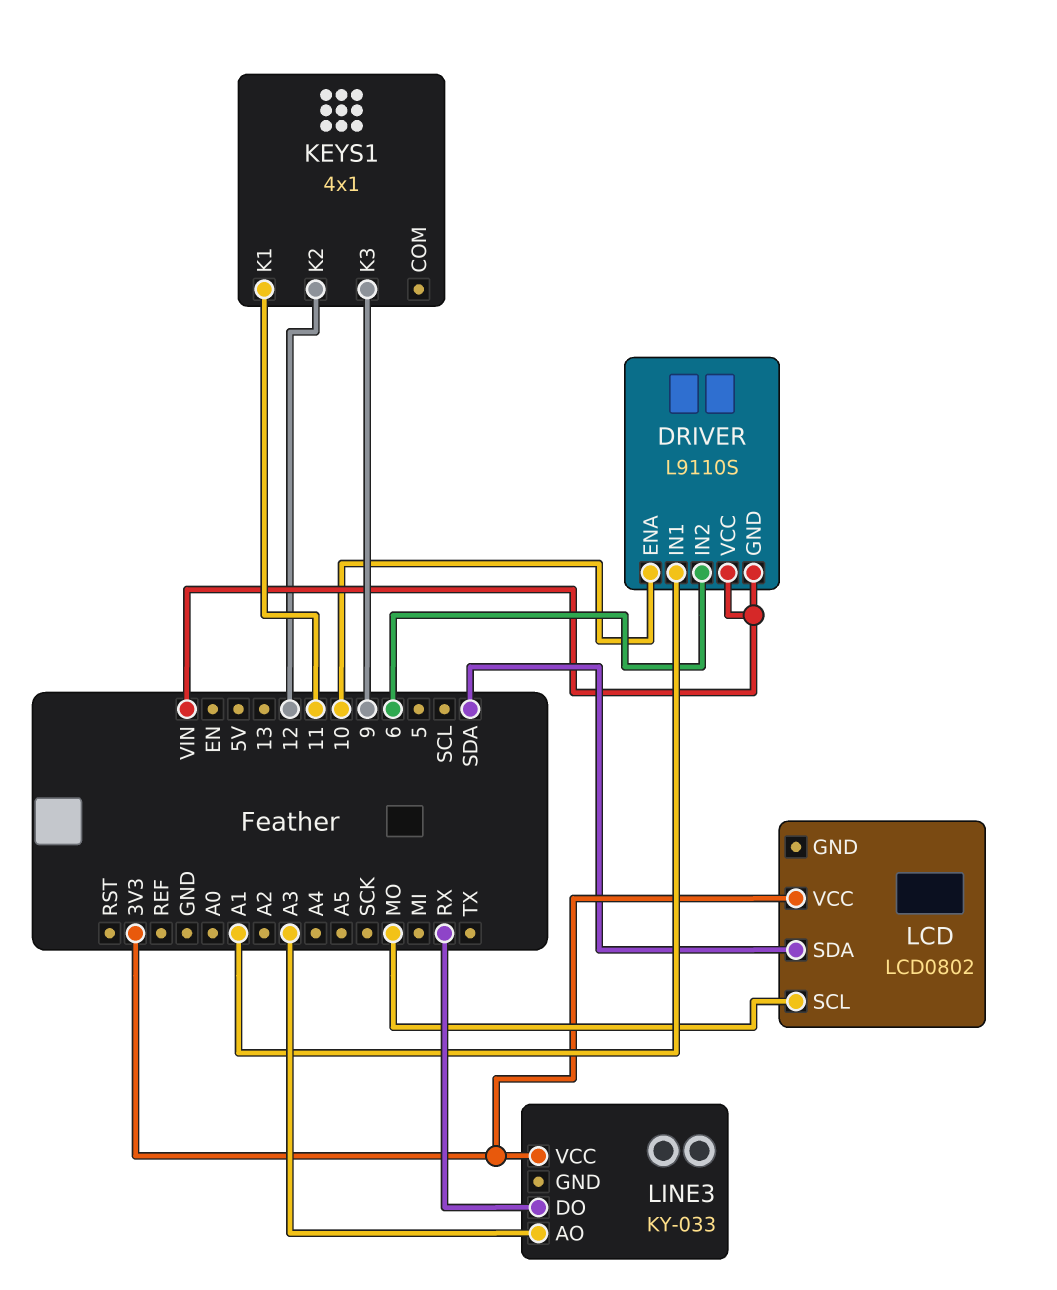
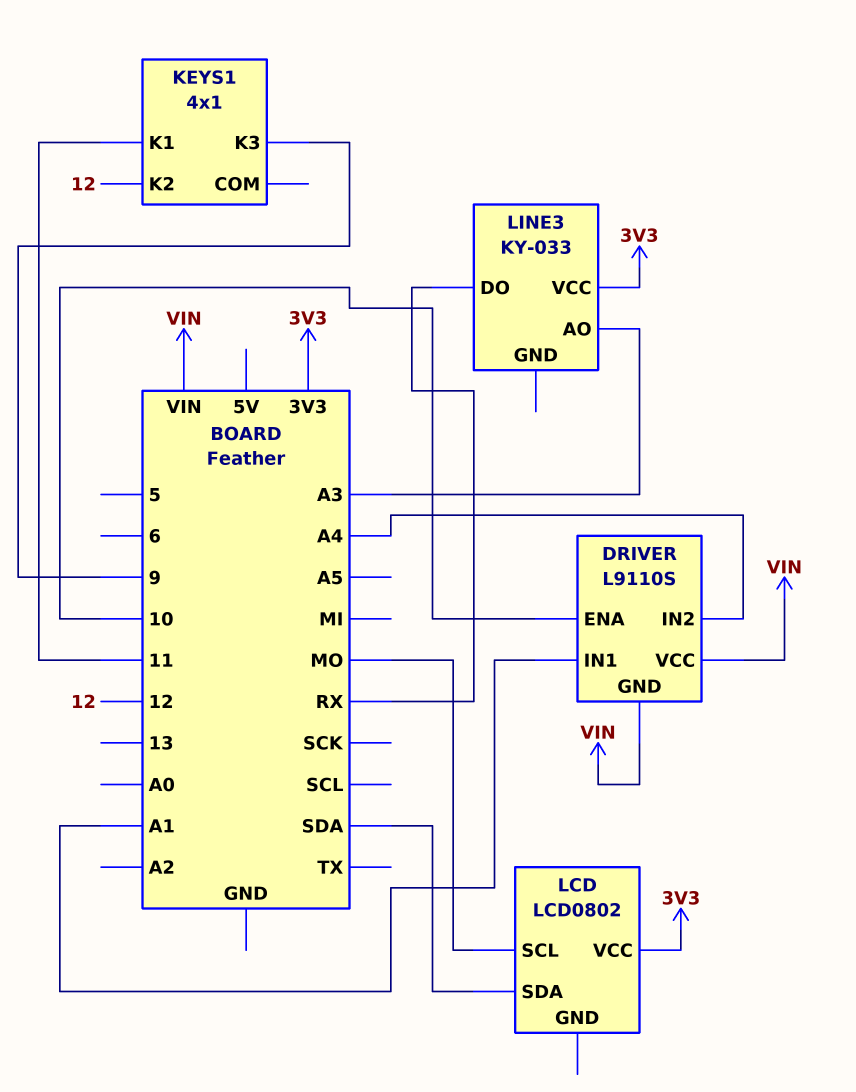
DRIVER pin IN2: 6 -> A4

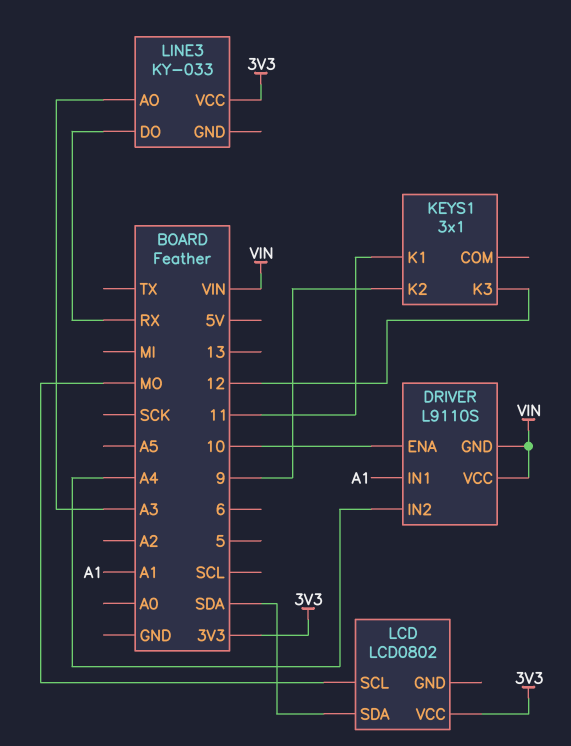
KEYS1: 4x1 -> 3x1
KEYS1 pin K2: 12 -> 9
KEYS1 pin K3: 9 -> 12

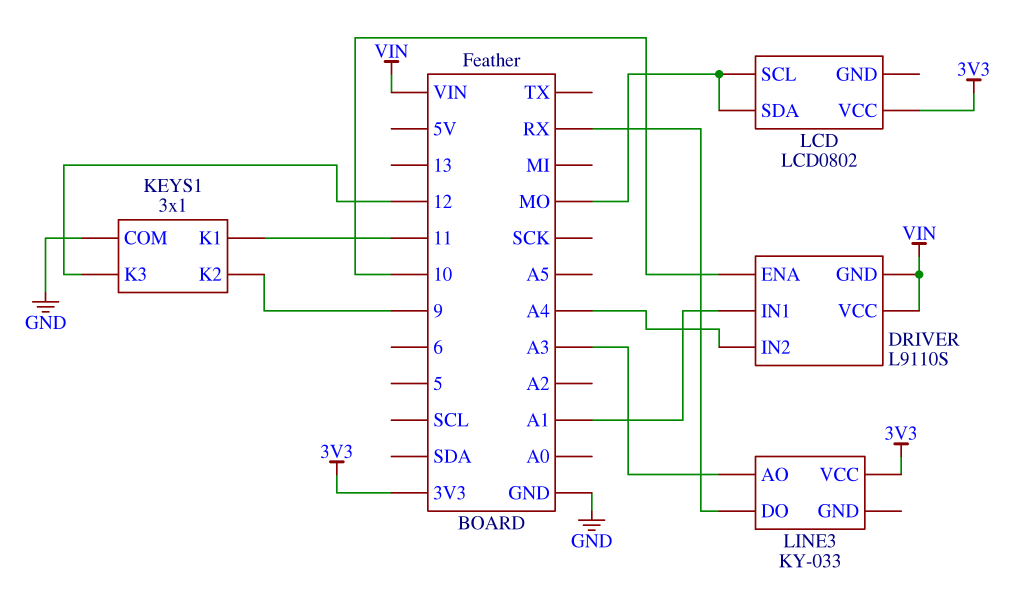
KEYS1 pin COM: none -> GND
LCD pin SDA: SDA -> MO

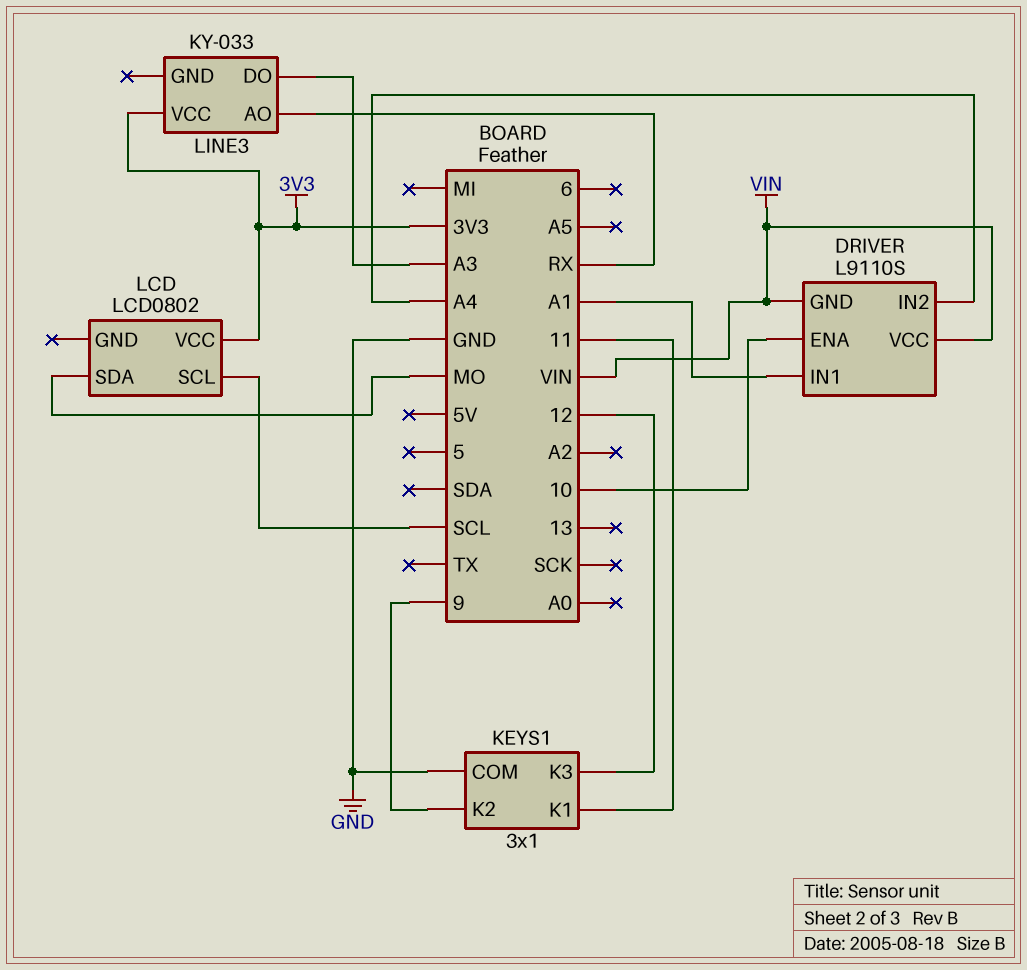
LCD pin SCL: MO -> SCL
LINE3 pin AO: A3 -> RX
LINE3 pin DO: RX -> A3

